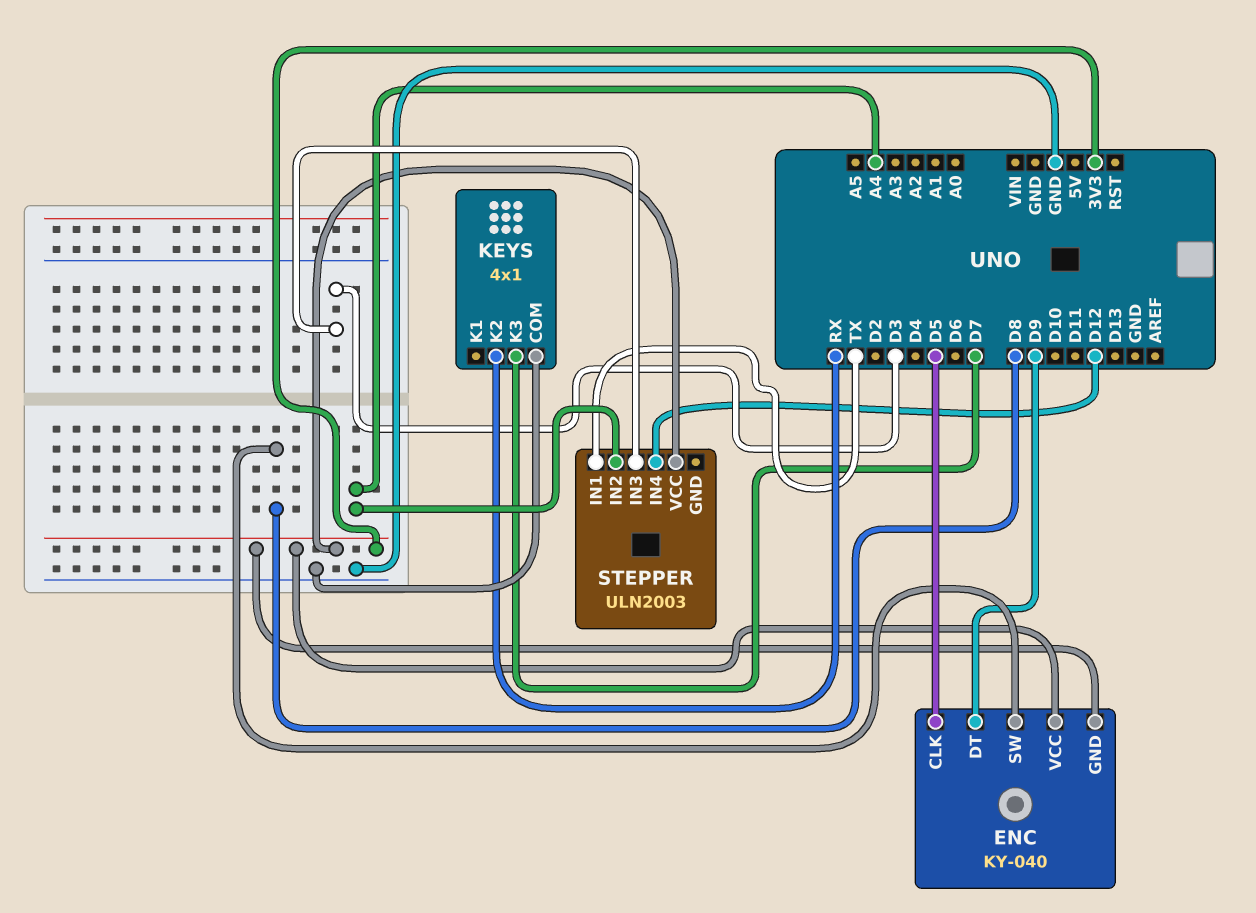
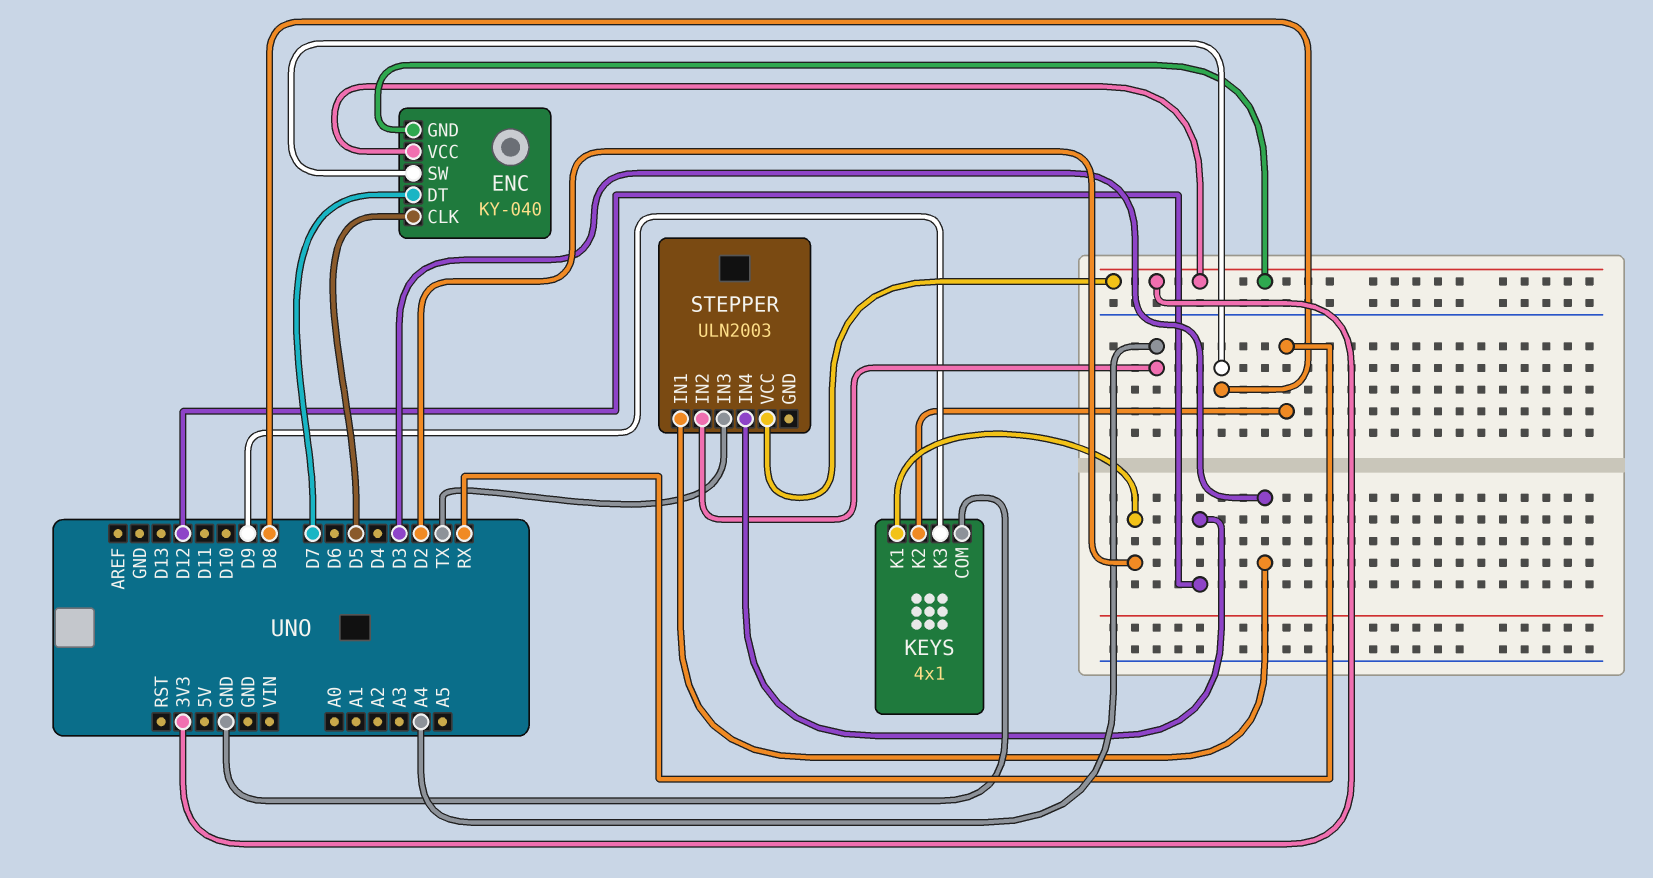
ENC pin DT: D9 -> D7
KEYS pin K1: none -> D2
KEYS pin K3: D7 -> D9
STEPPER pin IN1: TX -> D3
STEPPER pin IN3: D3 -> TX

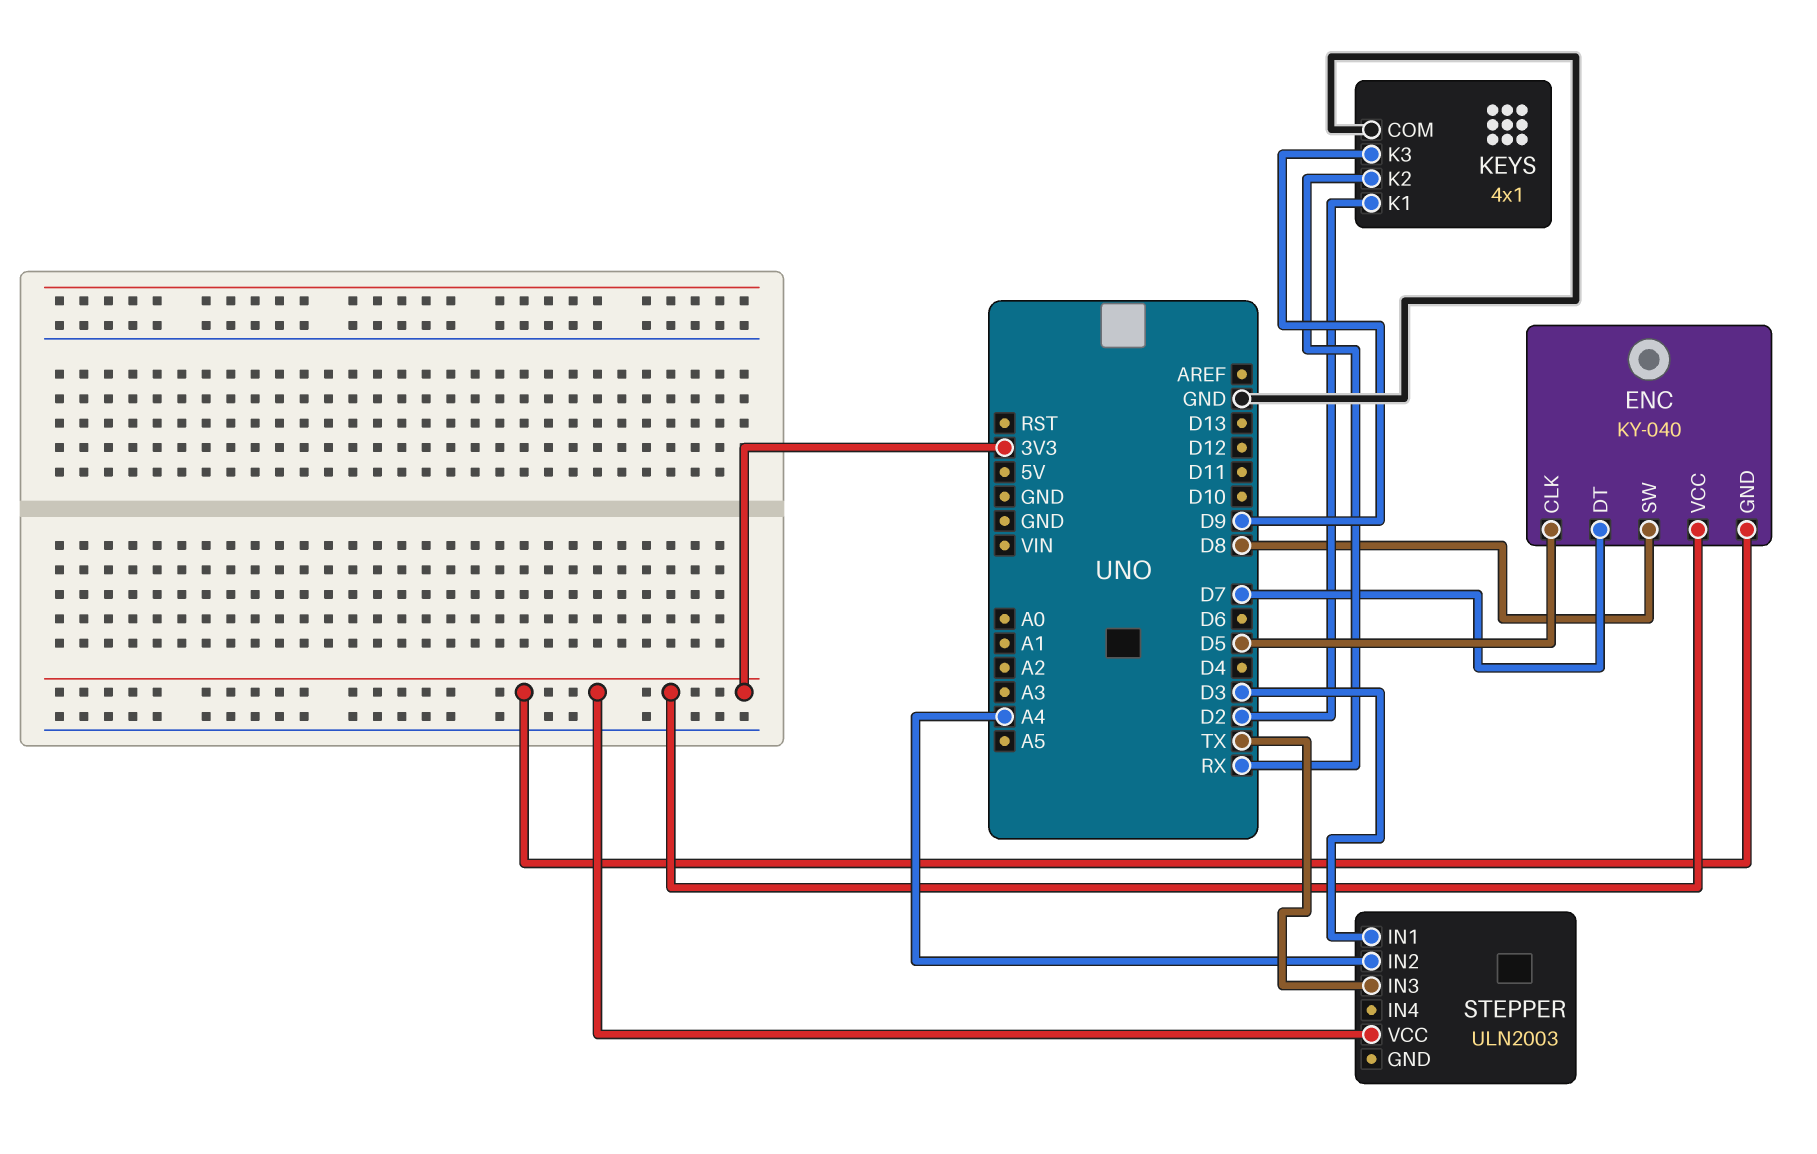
STEPPER pin IN4: D12 -> none

